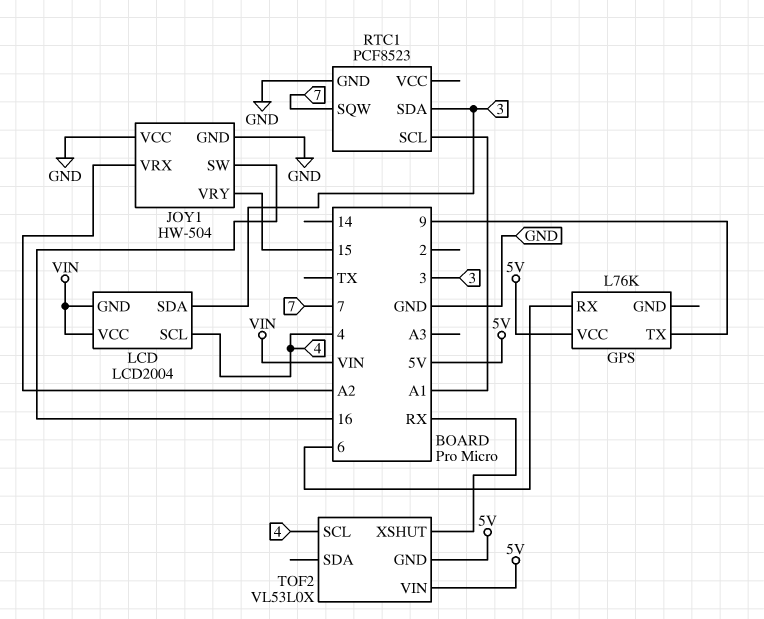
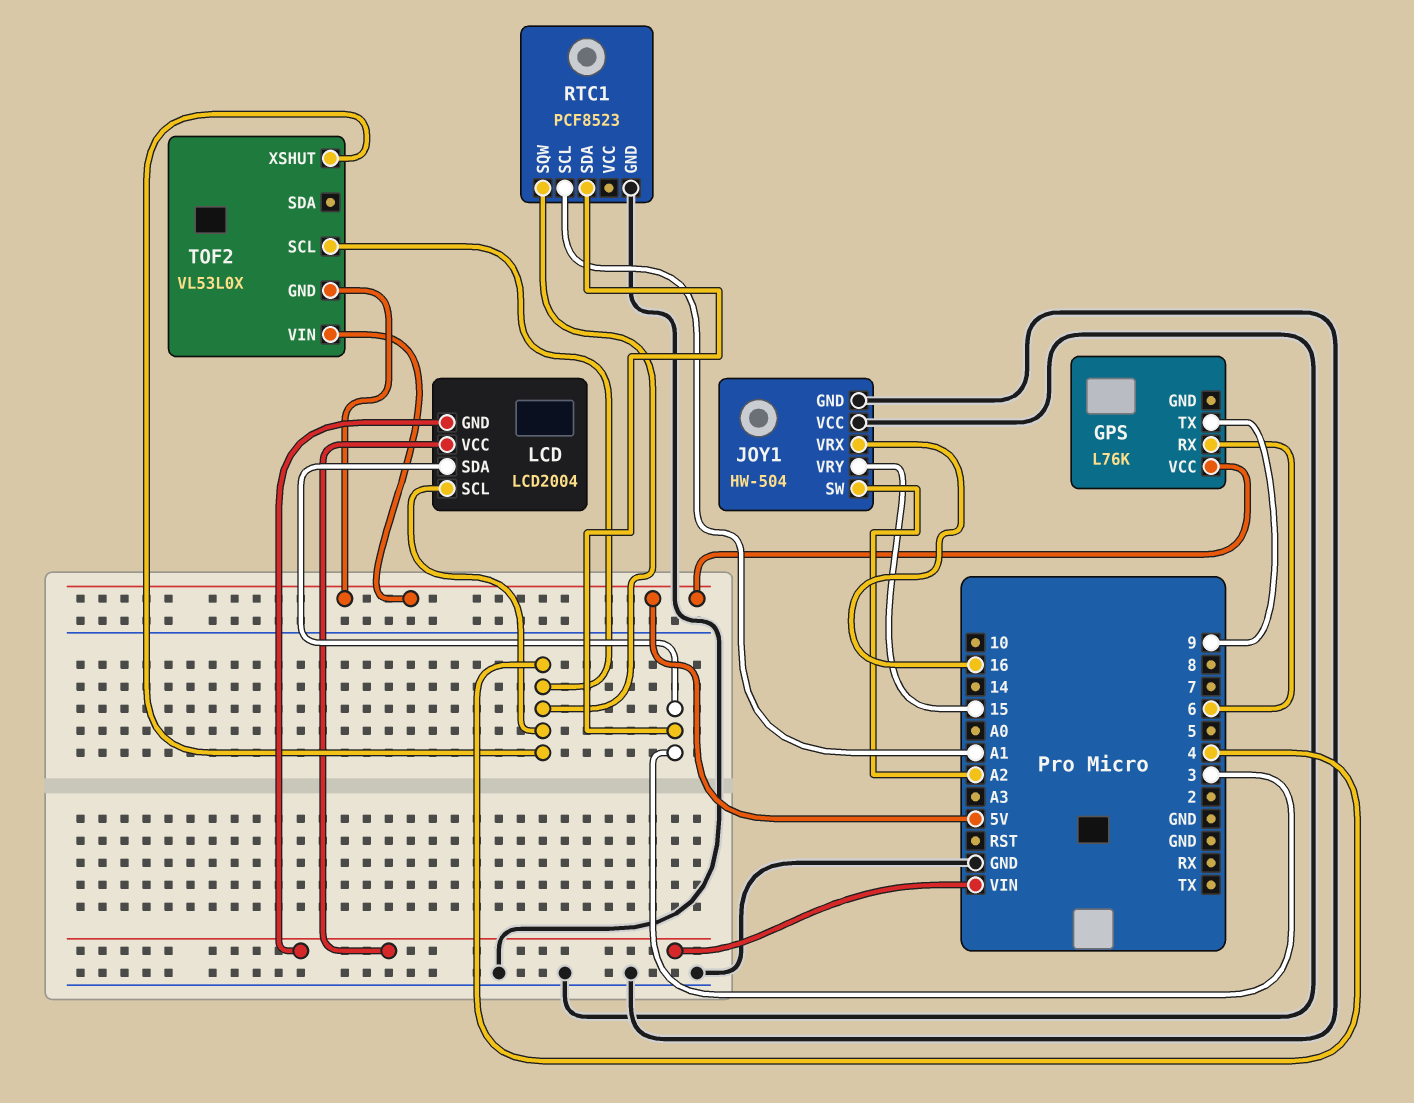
JOY1 pin SW: 16 -> A2
JOY1 pin VRX: A2 -> 16
RTC1 pin SQW: 7 -> 4
TOF2 pin XSHUT: RX -> 4

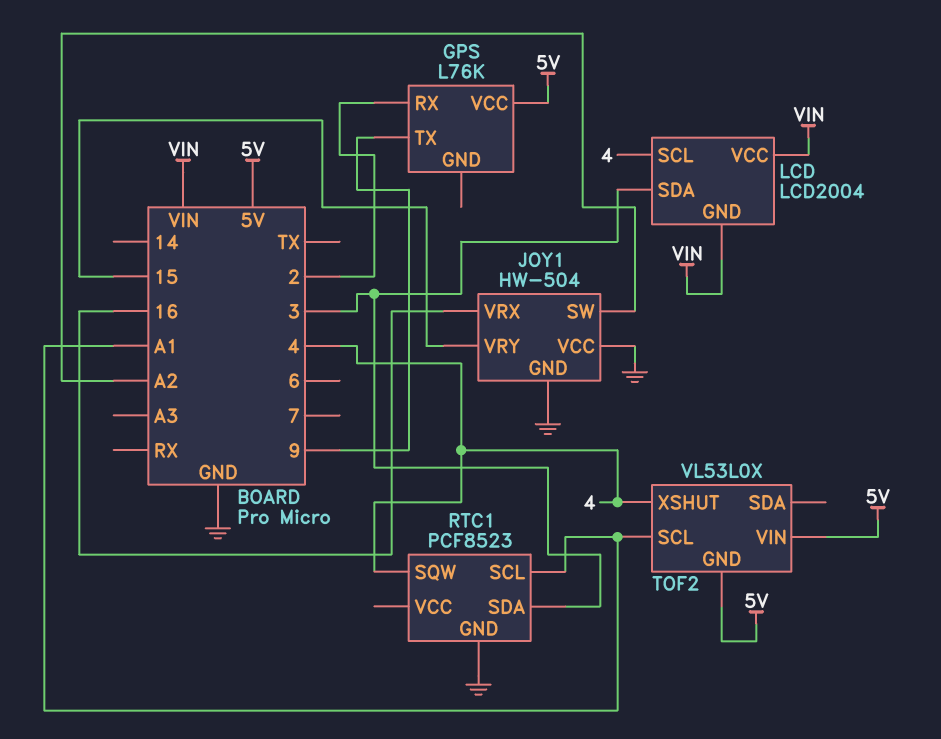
GPS pin RX: 6 -> 2
TOF2 pin SCL: 4 -> A1

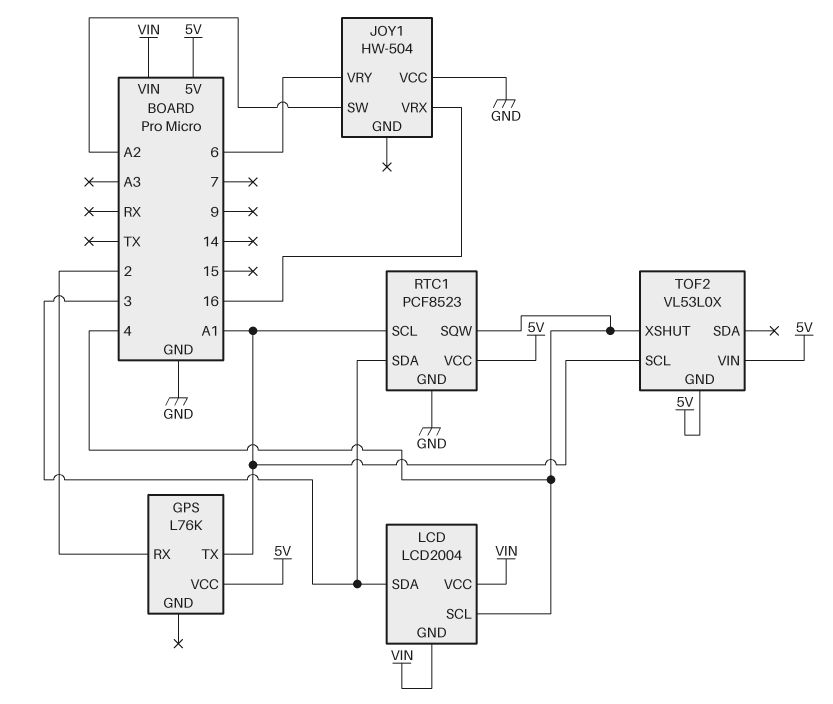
GPS pin TX: 9 -> A1
JOY1 pin GND: GND -> none
JOY1 pin VRY: 15 -> 6
RTC1 pin VCC: none -> 5V

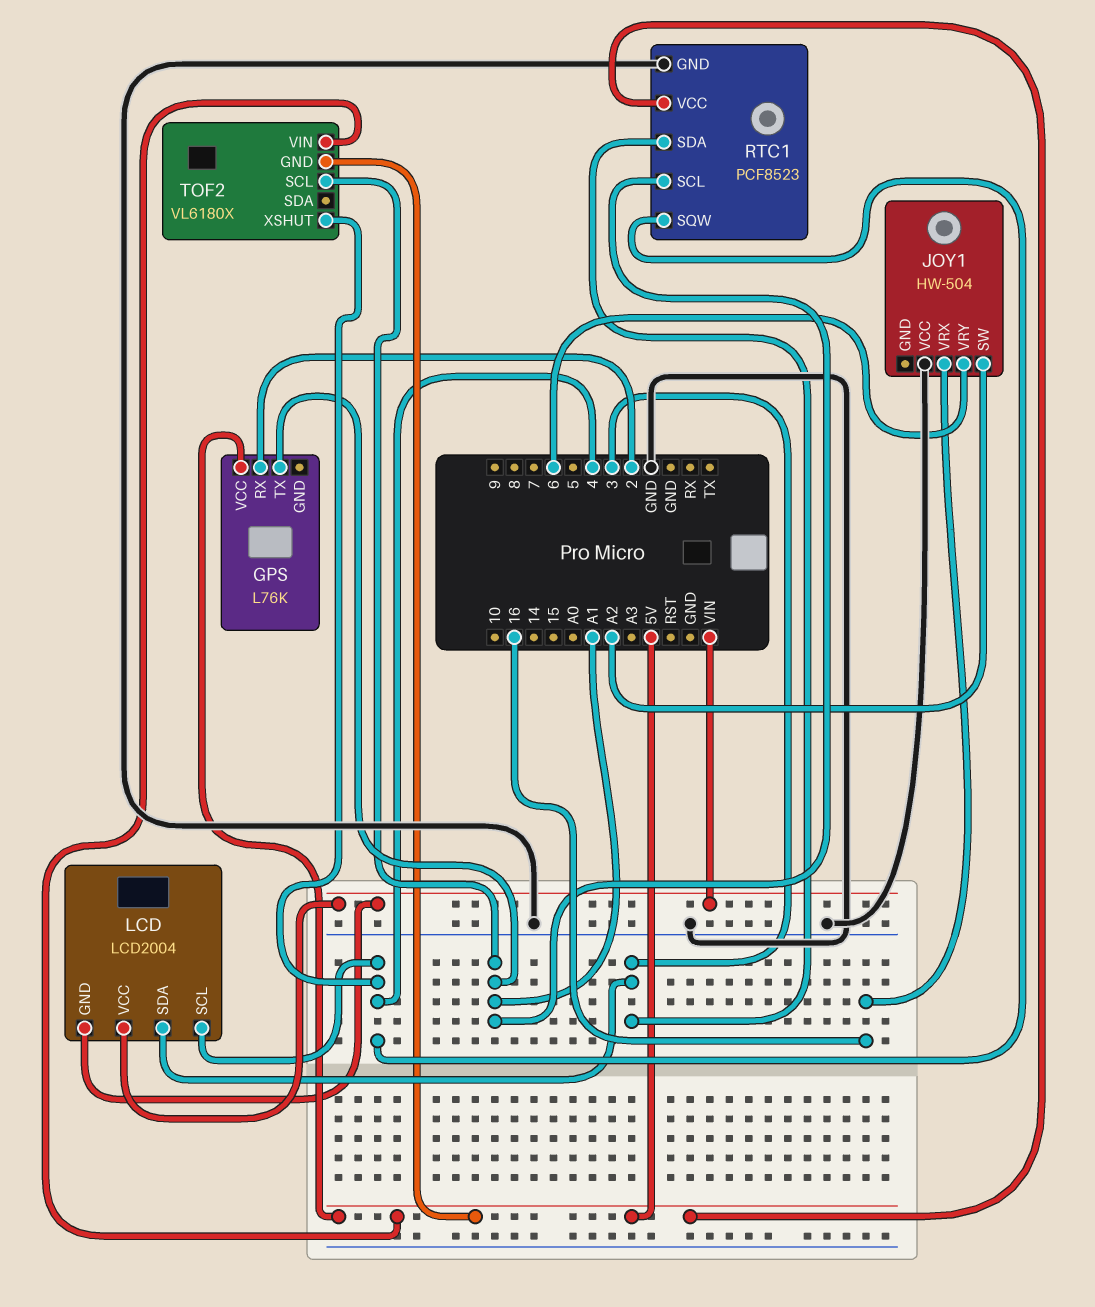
TOF2: VL53L0X -> VL6180X

